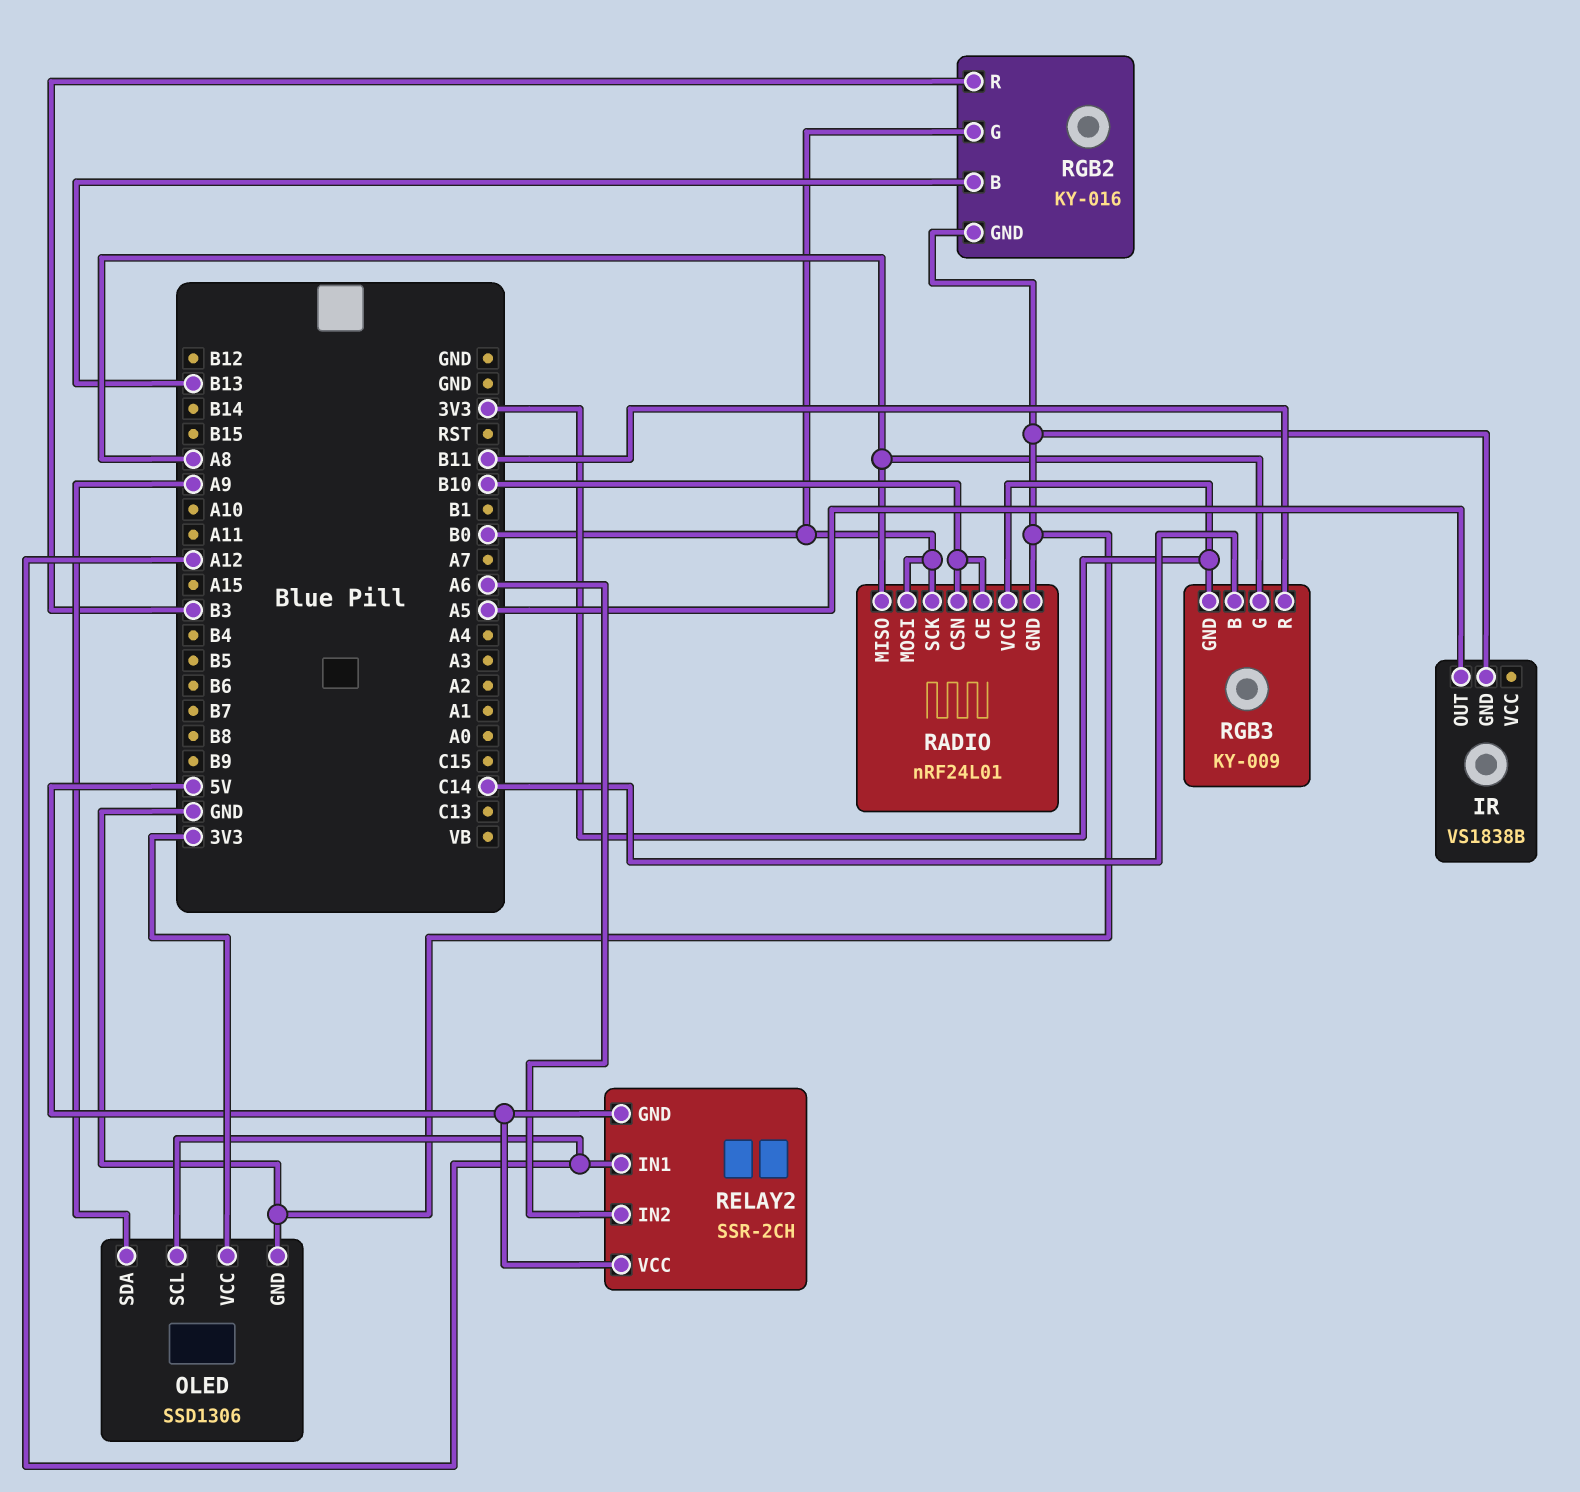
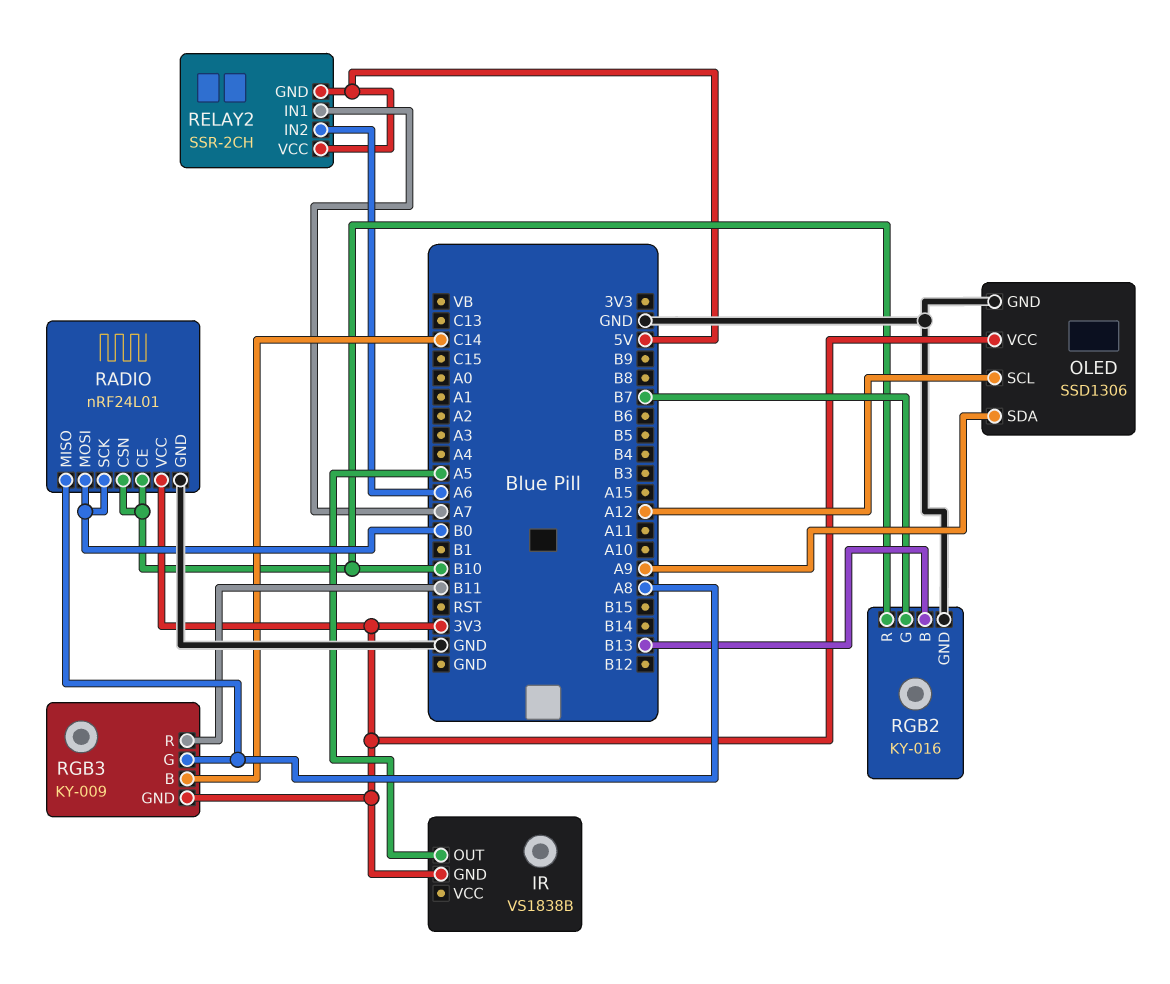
IR pin GND: GND -> 3V3
RELAY2 pin IN1: A12 -> A7
RGB2 pin G: B0 -> B7
RGB2 pin R: B3 -> B10

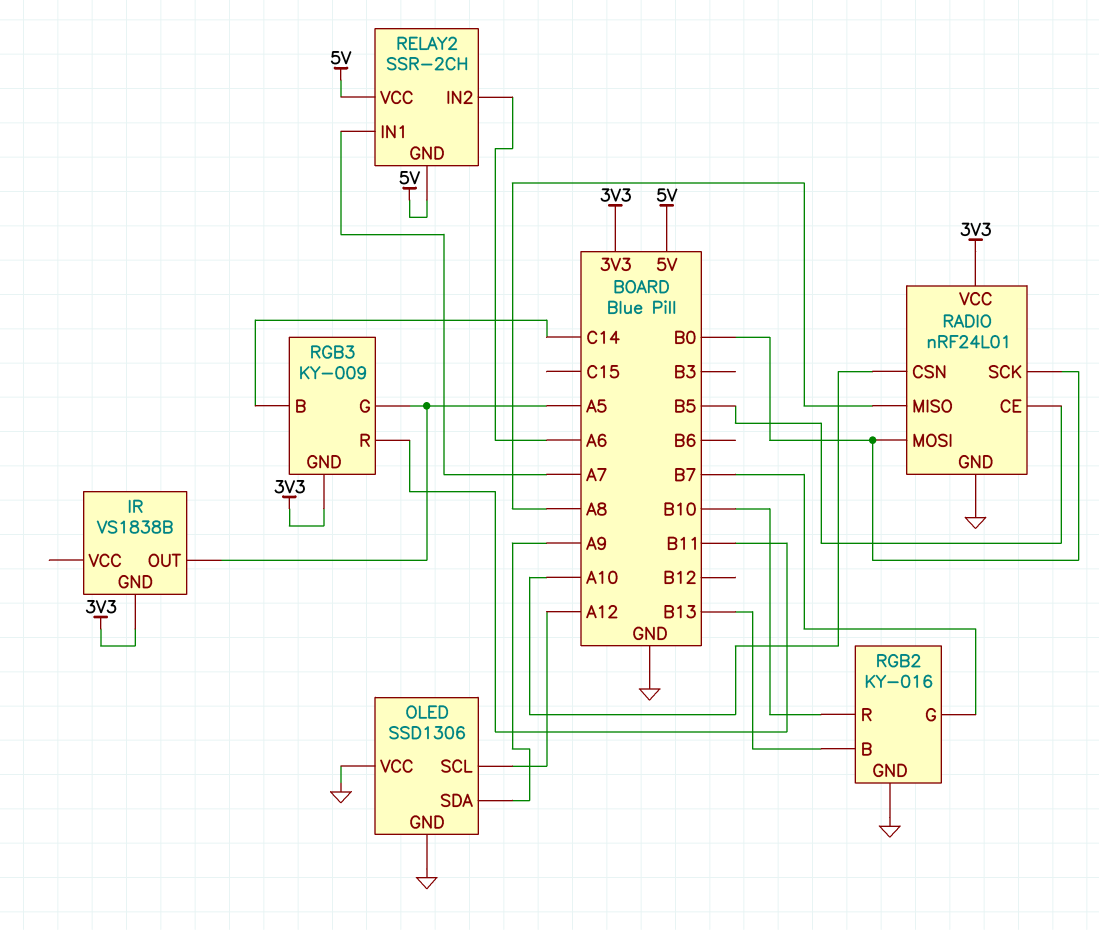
OLED pin VCC: 3V3 -> GND
RADIO pin CE: B10 -> B5
RADIO pin CSN: B10 -> A10
RGB3 pin G: A8 -> A5

